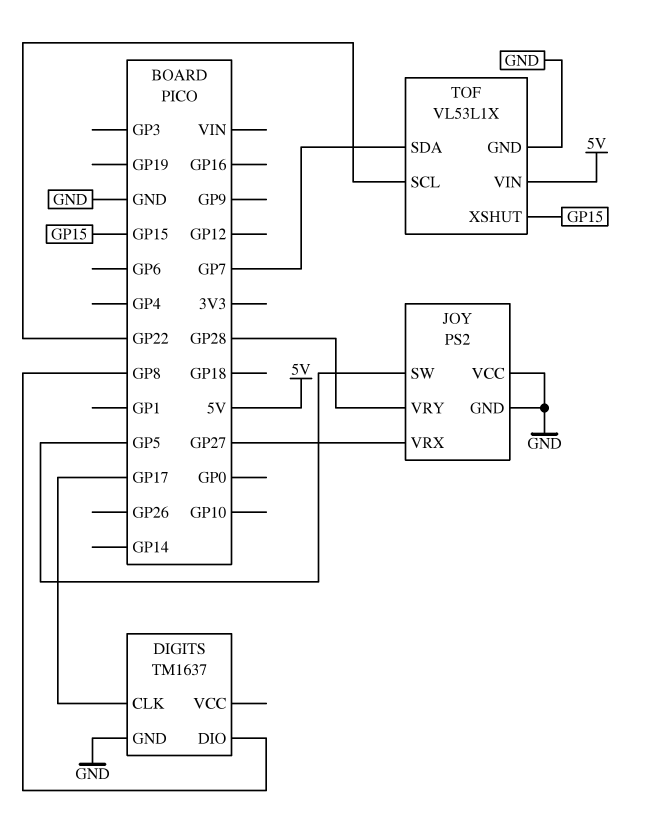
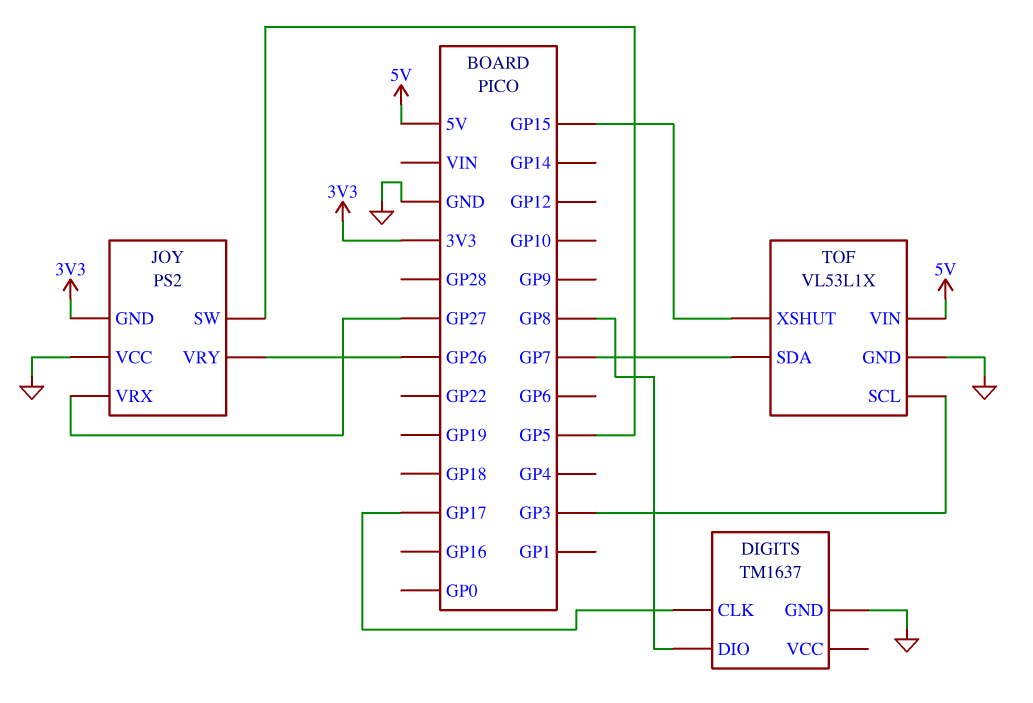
JOY pin GND: GND -> 3V3
JOY pin VRY: GP28 -> GP26
TOF pin SCL: GP22 -> GP3

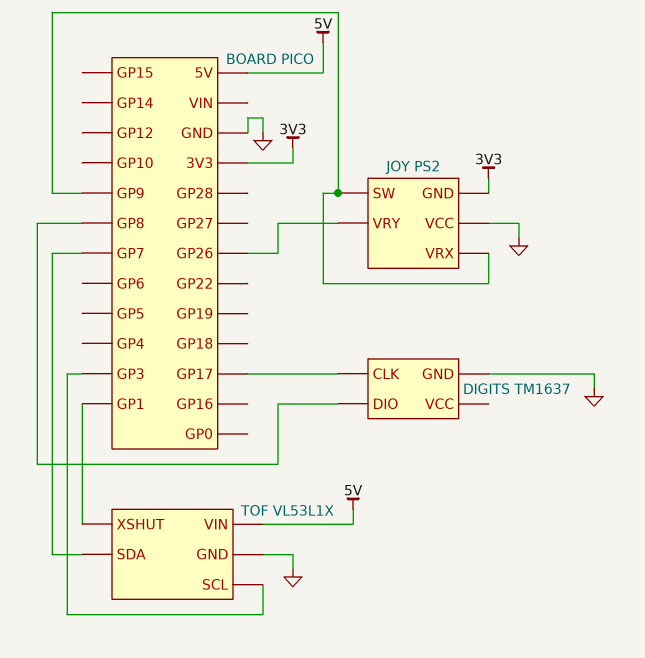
JOY pin SW: GP5 -> GP9
JOY pin VRX: GP27 -> GP9
TOF pin XSHUT: GP15 -> GP1

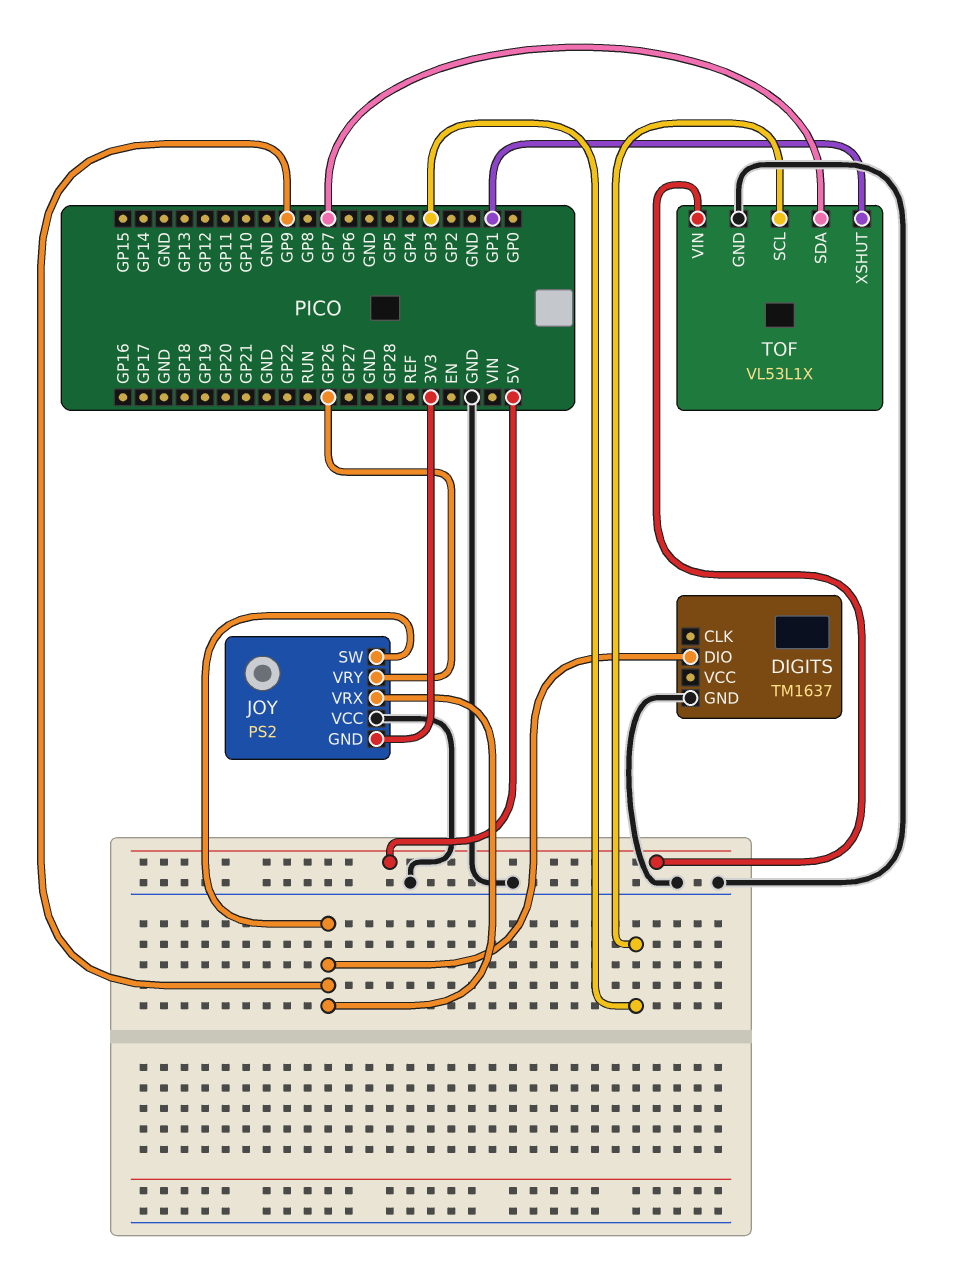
DIGITS pin CLK: GP17 -> none
DIGITS pin DIO: GP8 -> GP9

